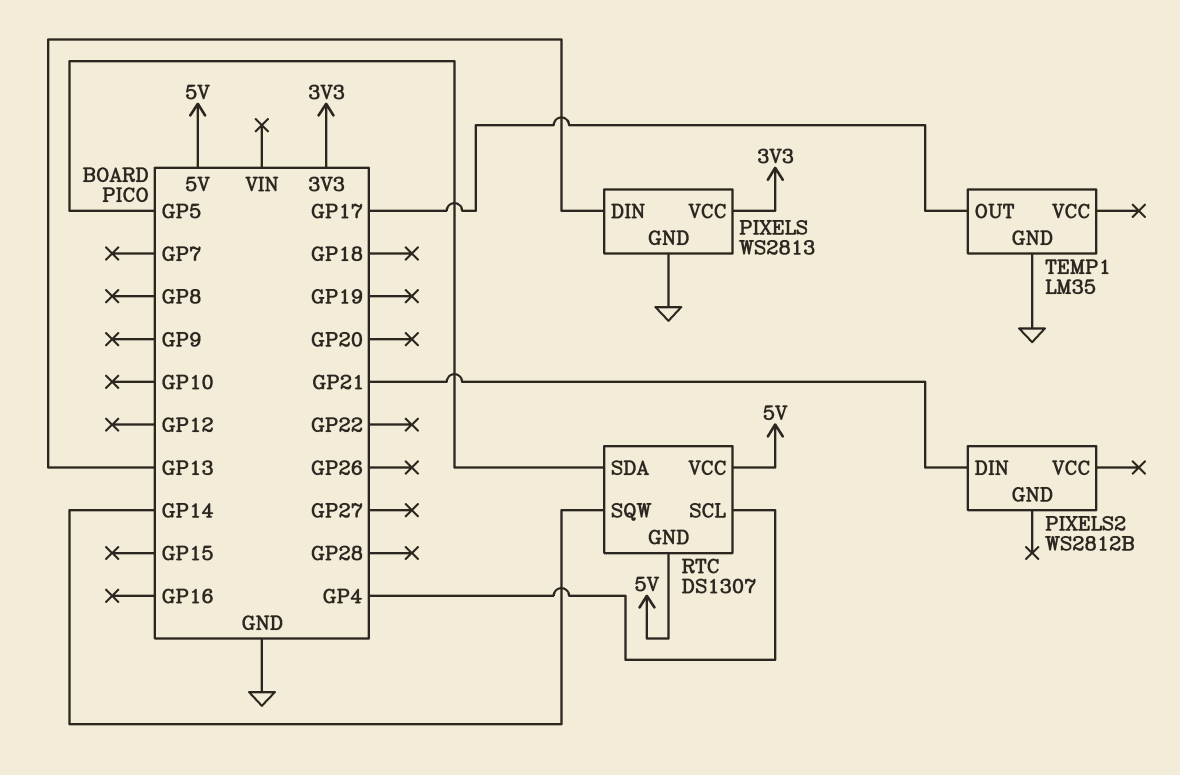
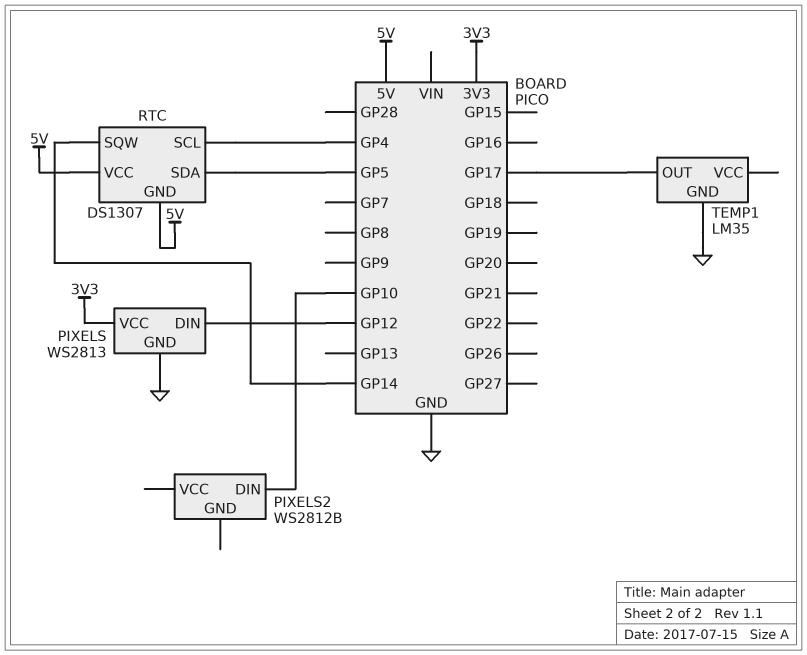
PIXELS pin DIN: GP13 -> GP12
PIXELS2 pin DIN: GP21 -> GP10

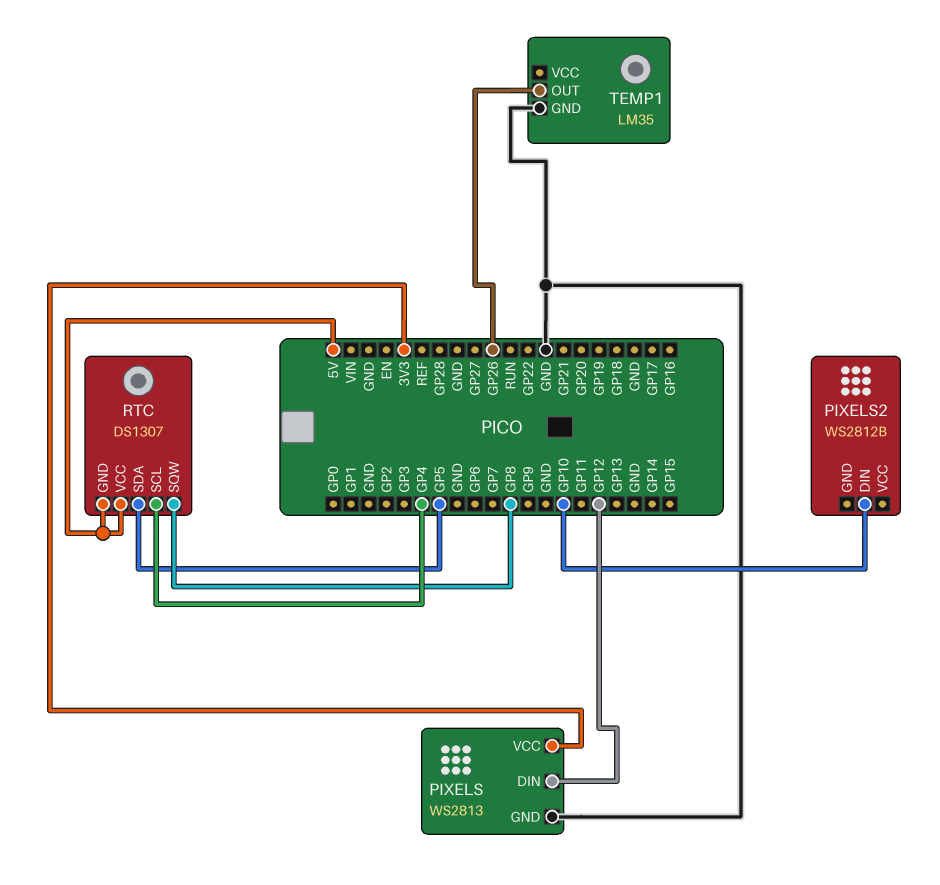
RTC pin SQW: GP14 -> GP8
TEMP1 pin OUT: GP17 -> GP26

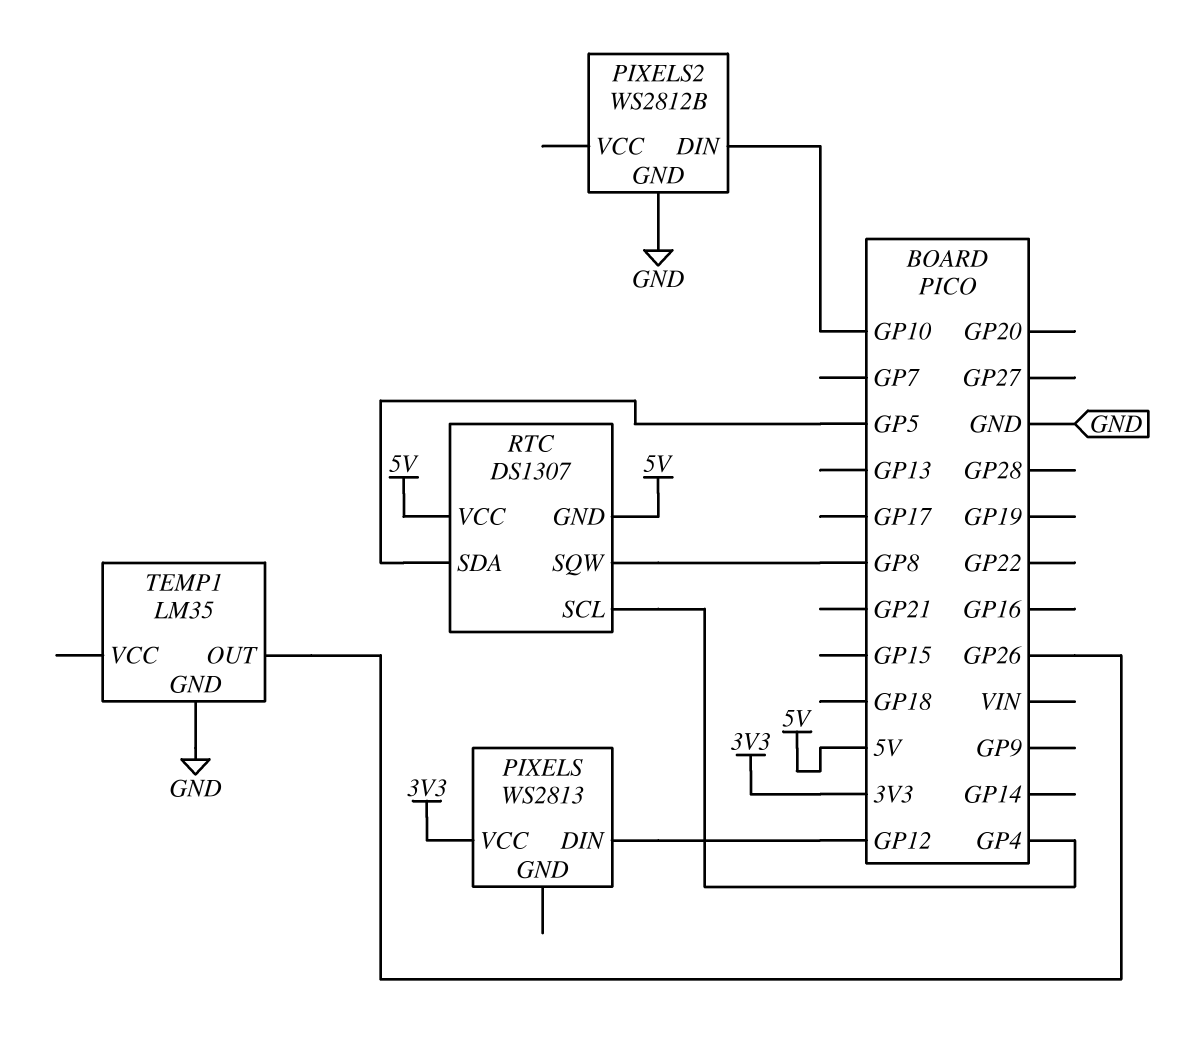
PIXELS pin GND: GND -> none
PIXELS2 pin GND: none -> GND

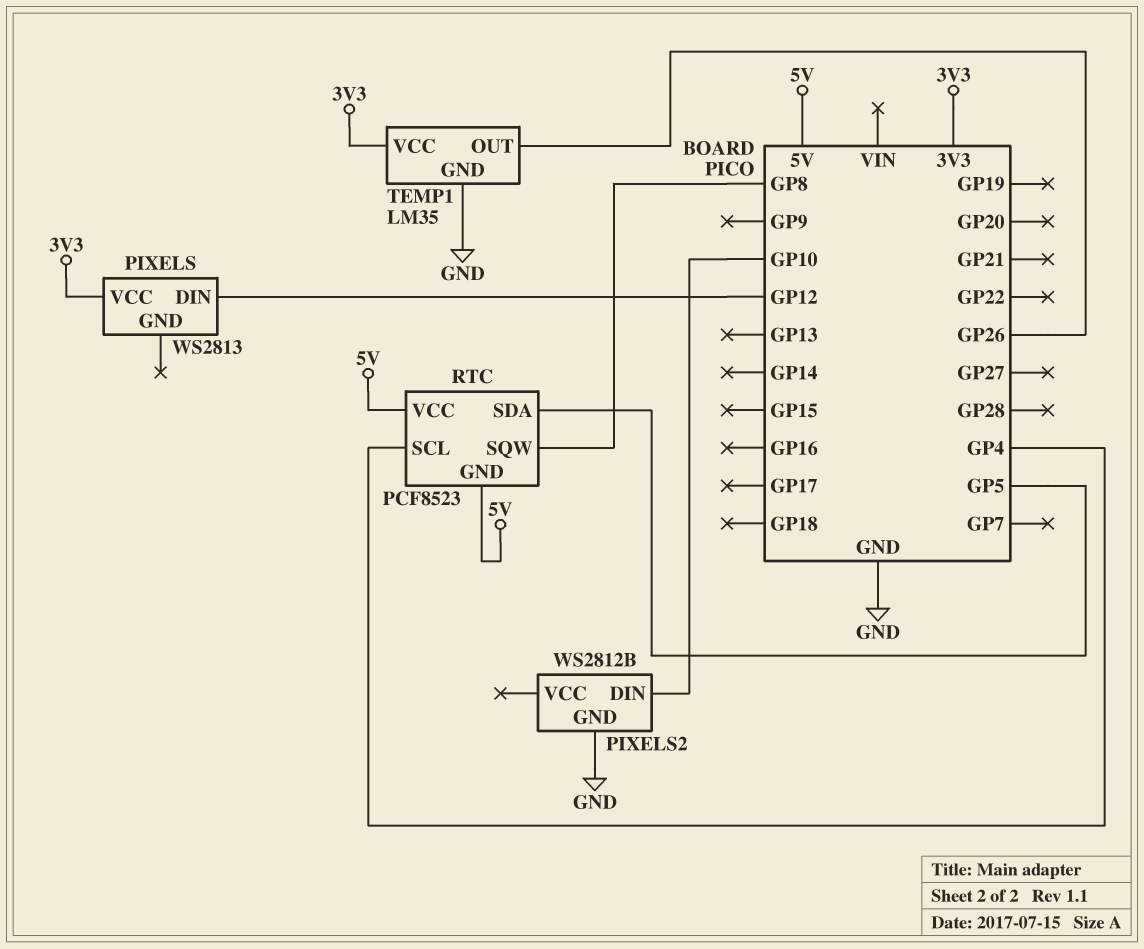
RTC: DS1307 -> PCF8523
TEMP1 pin VCC: none -> 3V3

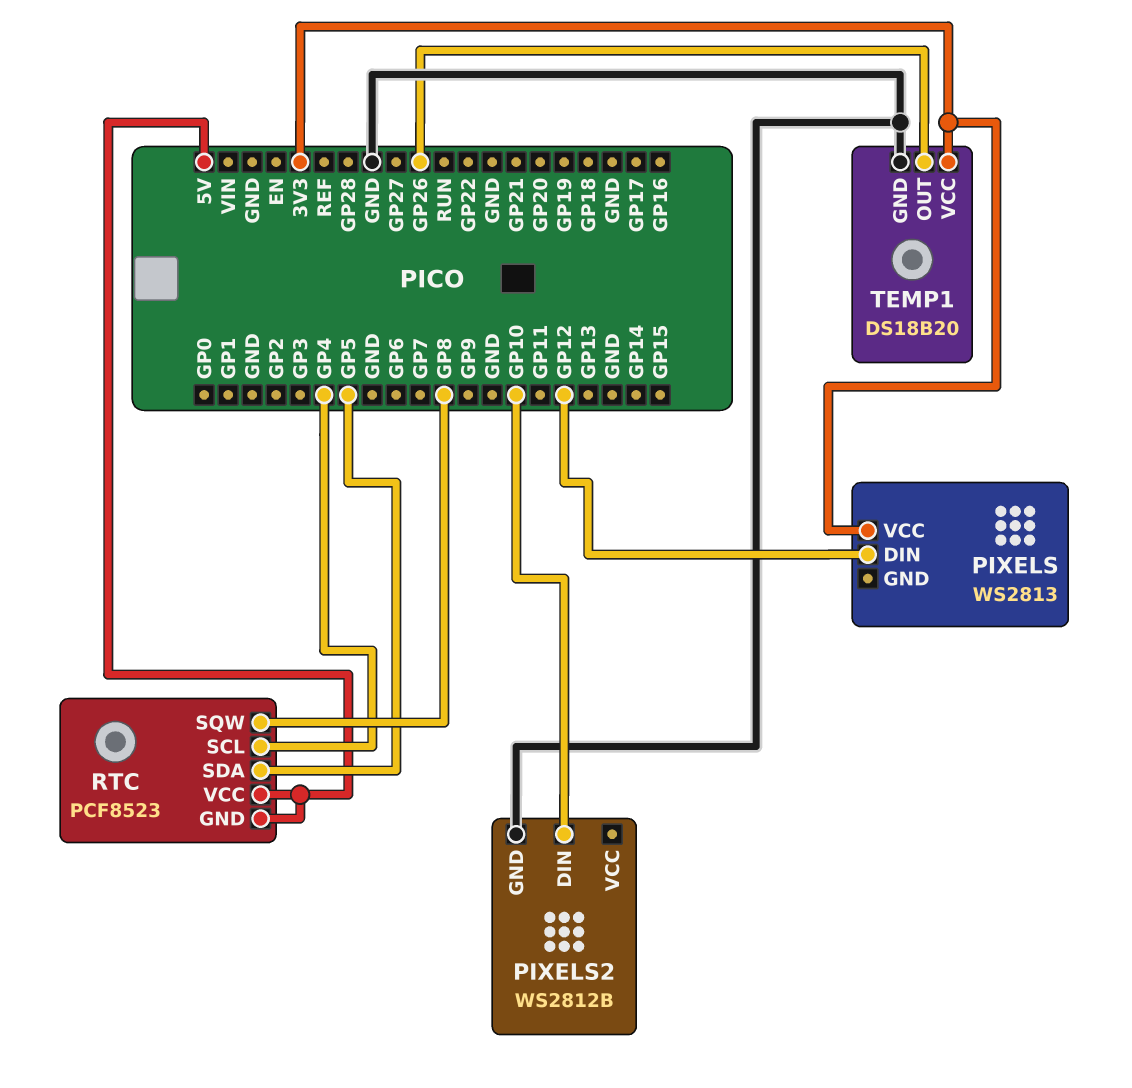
TEMP1: LM35 -> DS18B20

